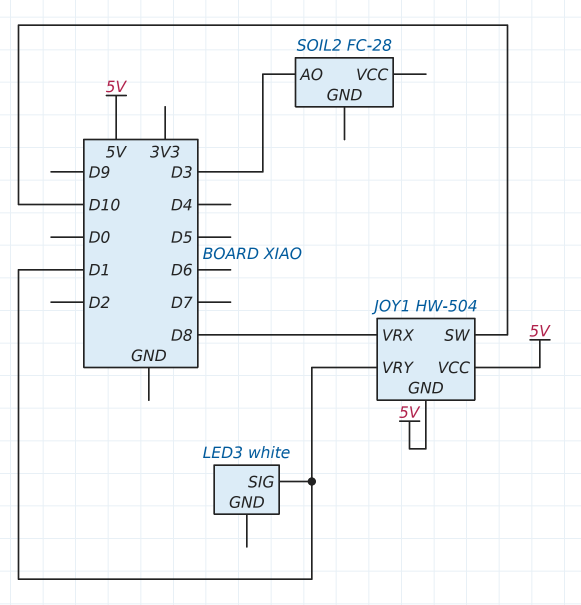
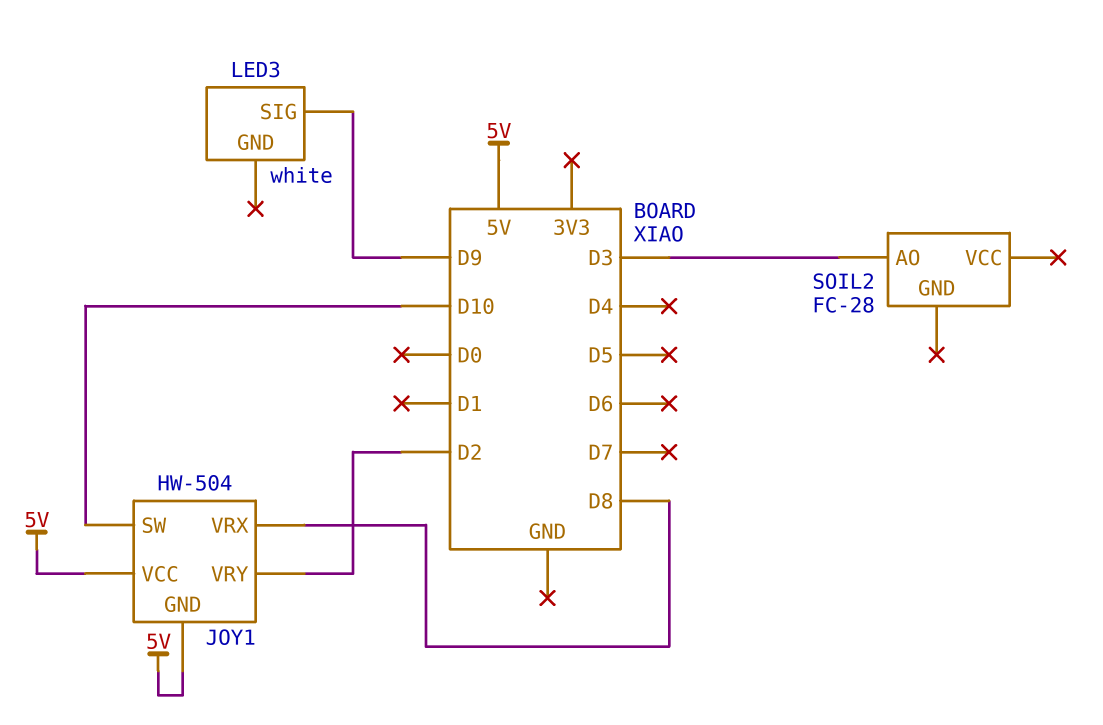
JOY1 pin VRY: D1 -> D2
LED3 pin SIG: D1 -> D9

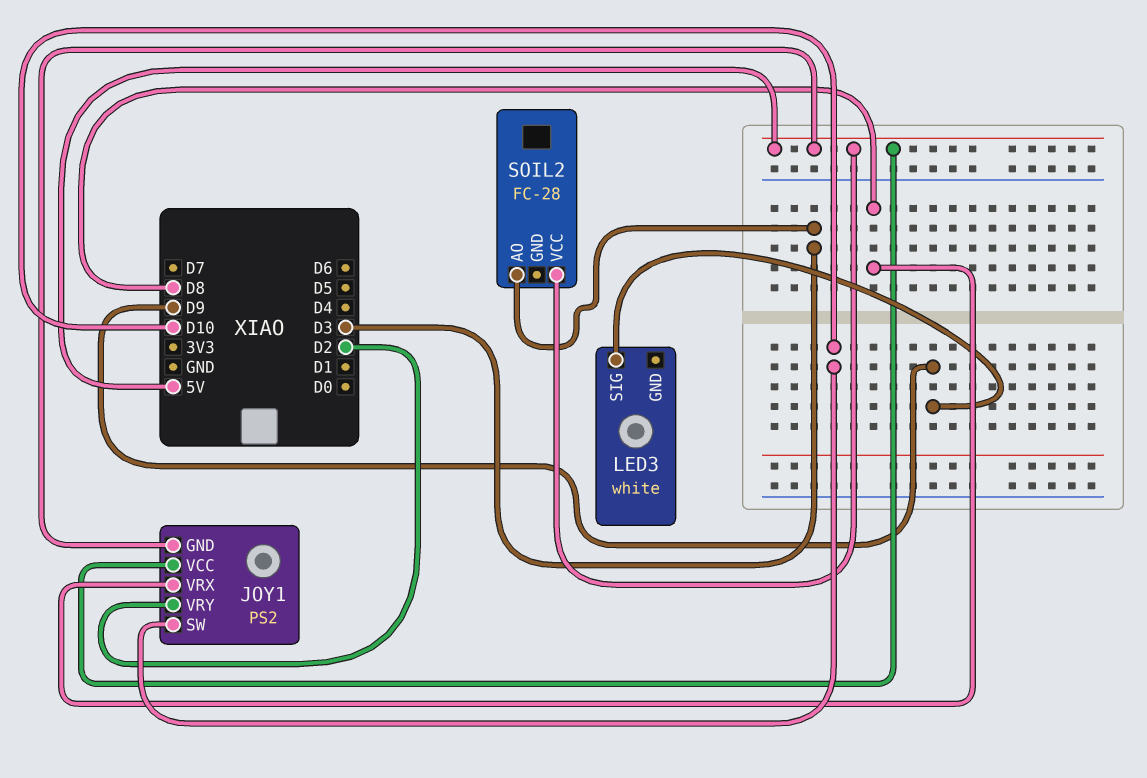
JOY1: HW-504 -> PS2
SOIL2 pin VCC: none -> 5V

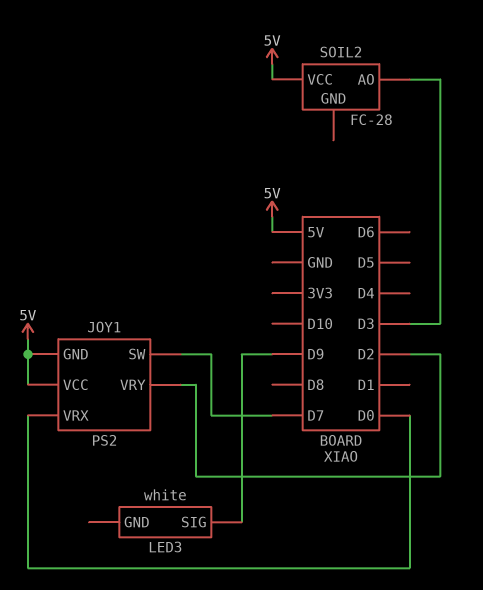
JOY1 pin SW: D10 -> D7
JOY1 pin VRX: D8 -> D0

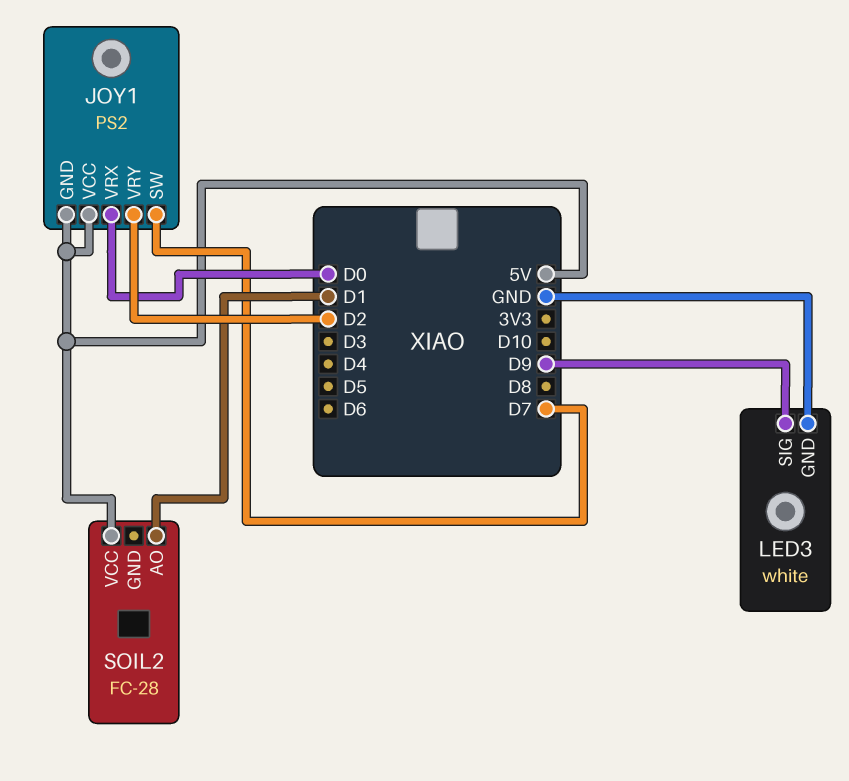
LED3 pin GND: none -> GND
SOIL2 pin AO: D3 -> D1

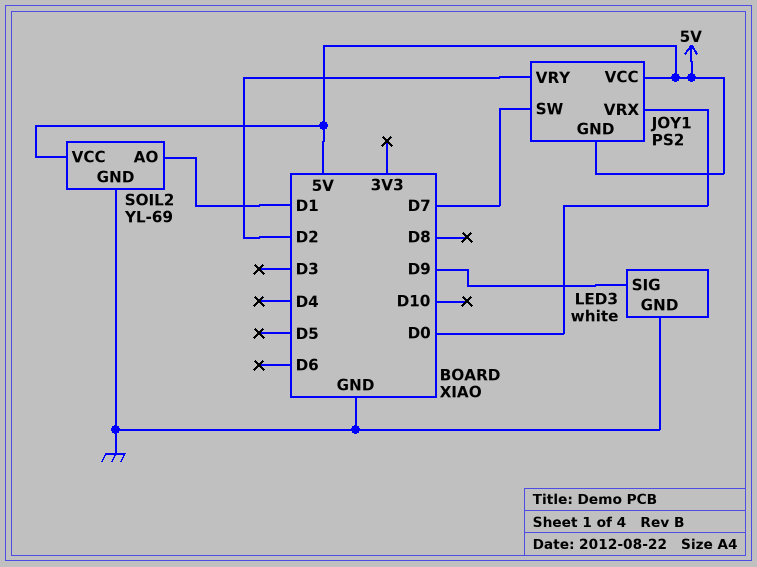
SOIL2: FC-28 -> YL-69
SOIL2 pin GND: none -> GND

